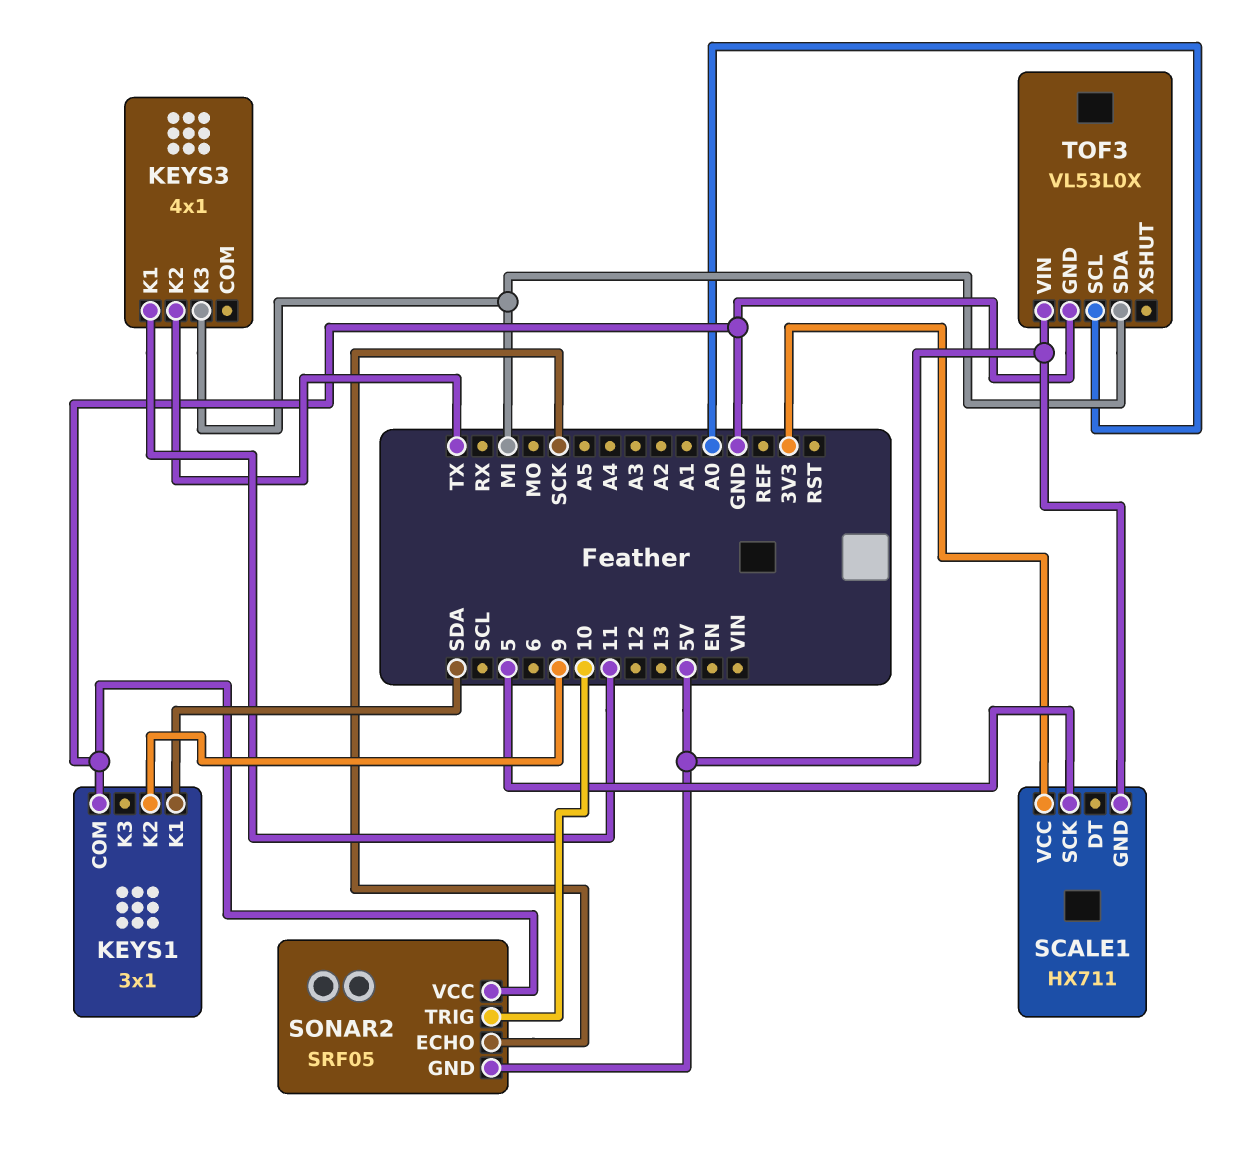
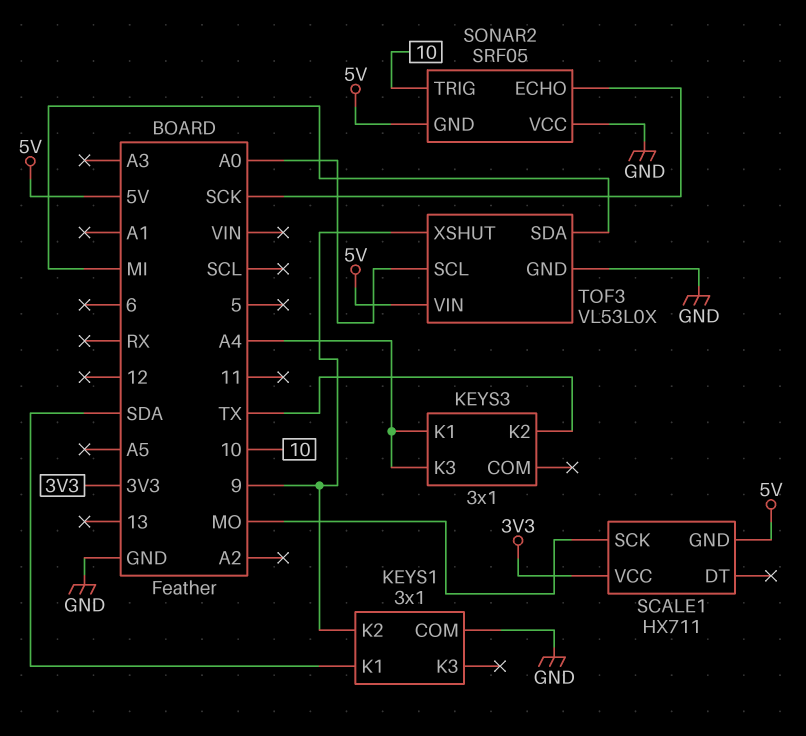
KEYS3: 4x1 -> 3x1
KEYS3 pin K1: 11 -> A4
KEYS3 pin K3: MI -> A4
SCALE1 pin SCK: 5 -> MO
TOF3 pin XSHUT: none -> 9

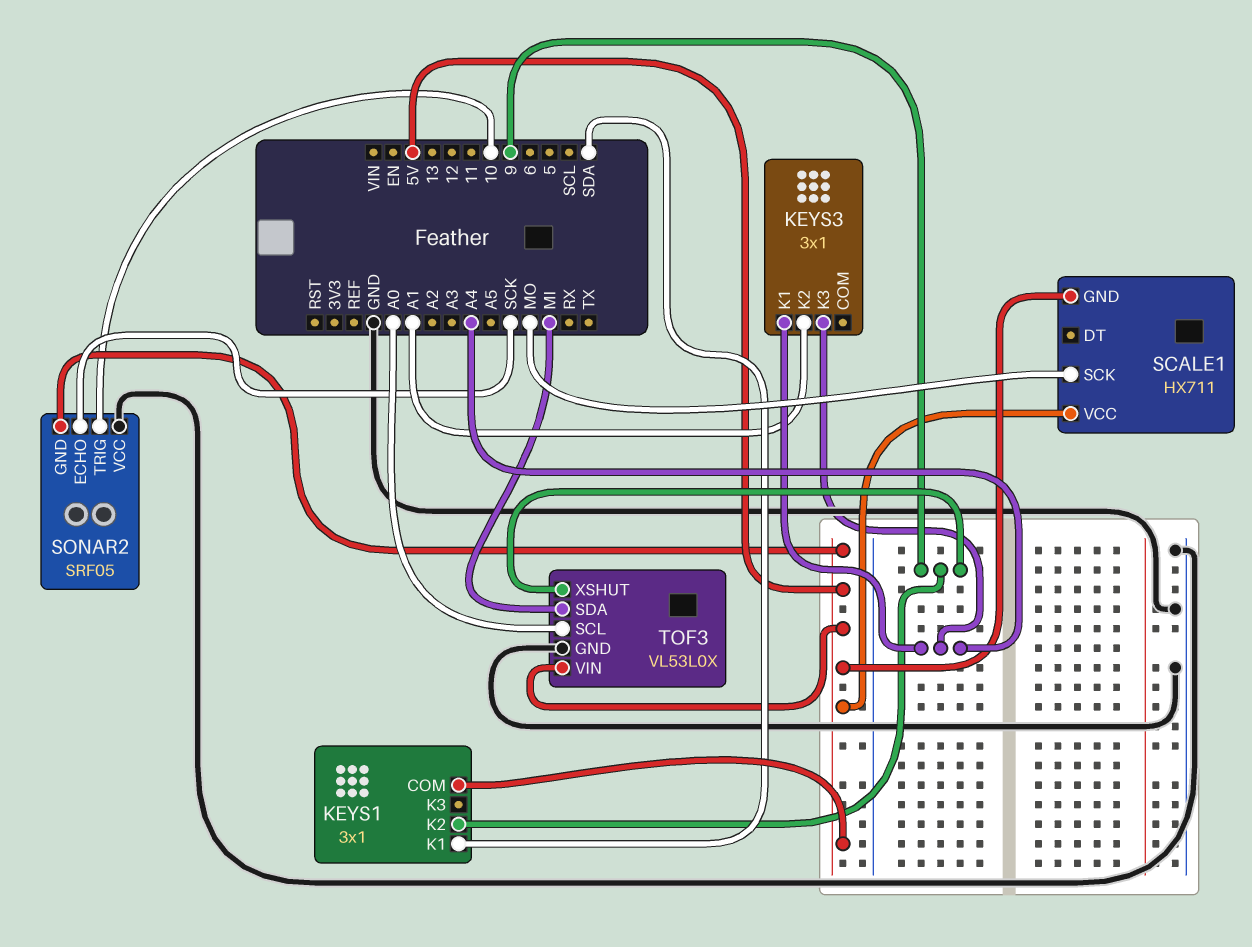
KEYS1 pin COM: GND -> 5V
KEYS3 pin K2: TX -> A1
SCALE1 pin VCC: 3V3 -> 5V

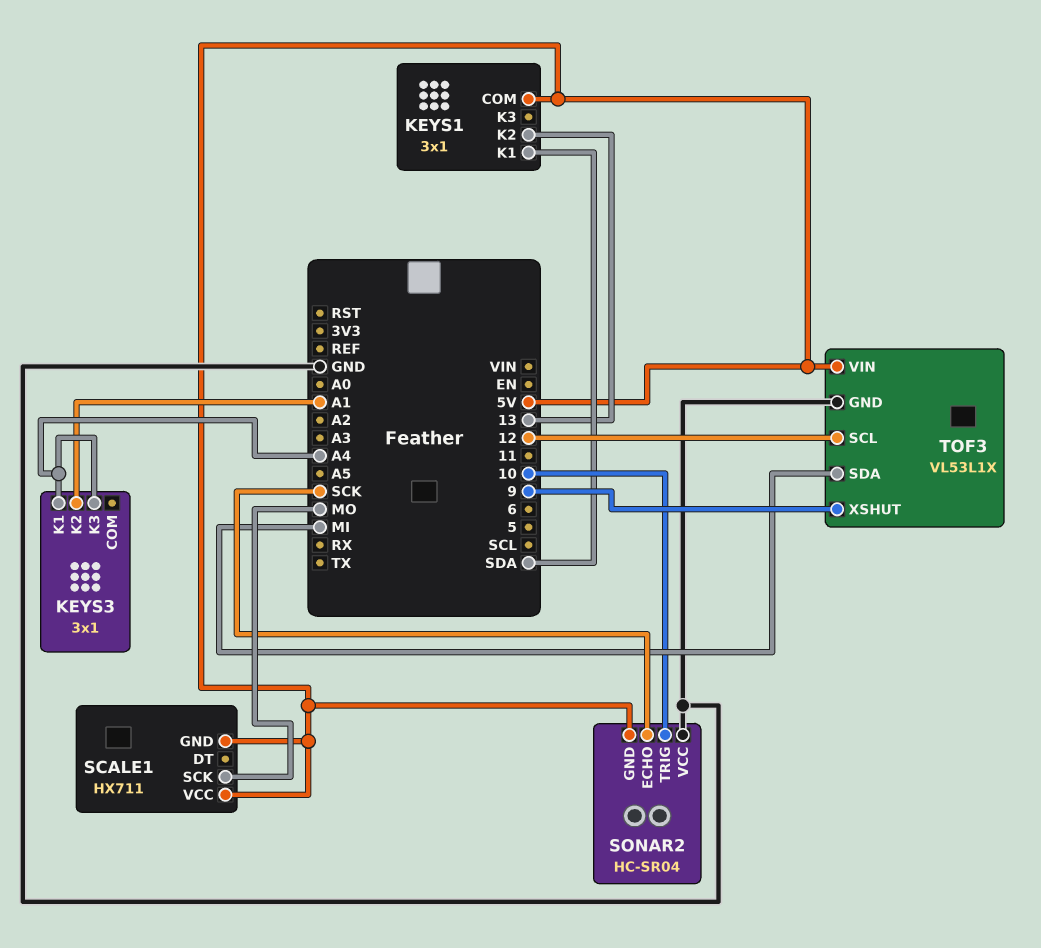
KEYS1 pin K2: 9 -> 13
SONAR2: SRF05 -> HC-SR04
TOF3: VL53L0X -> VL53L1X
TOF3 pin SCL: A0 -> 12

